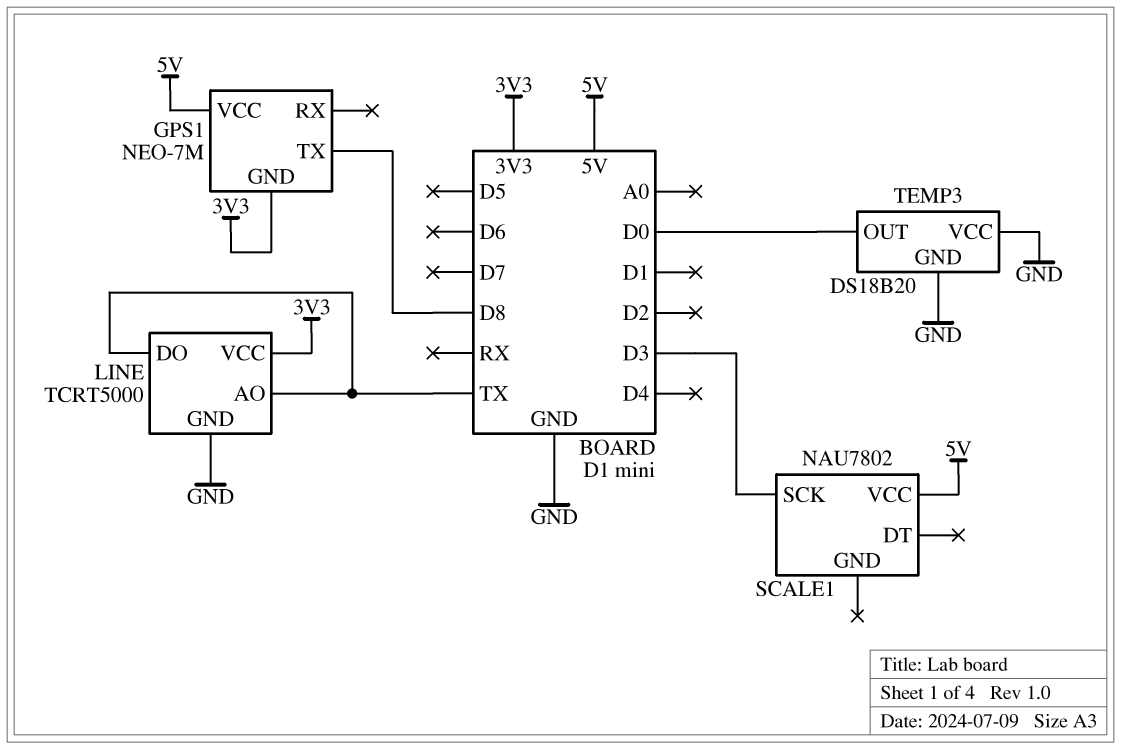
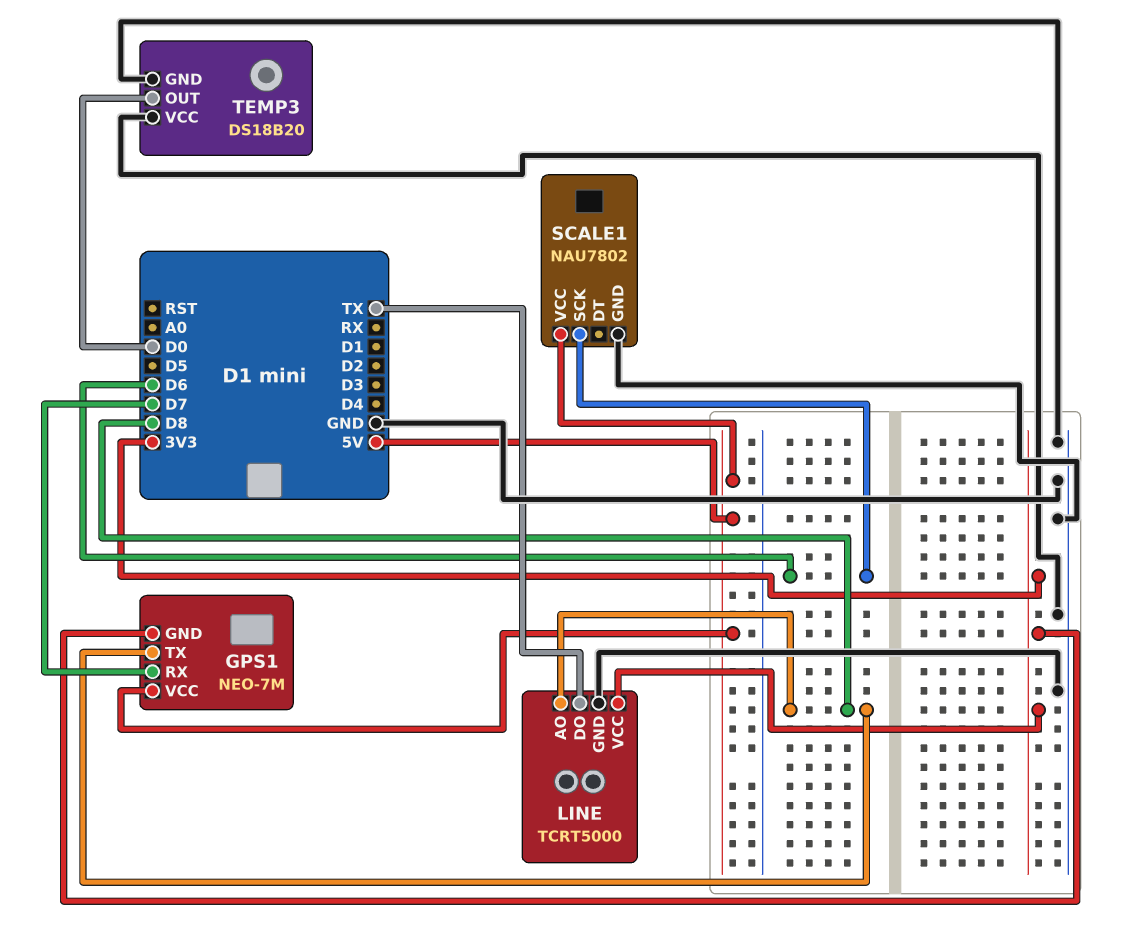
GPS1 pin RX: none -> D7
LINE pin AO: TX -> D8
SCALE1 pin GND: none -> GND
SCALE1 pin SCK: D3 -> D6

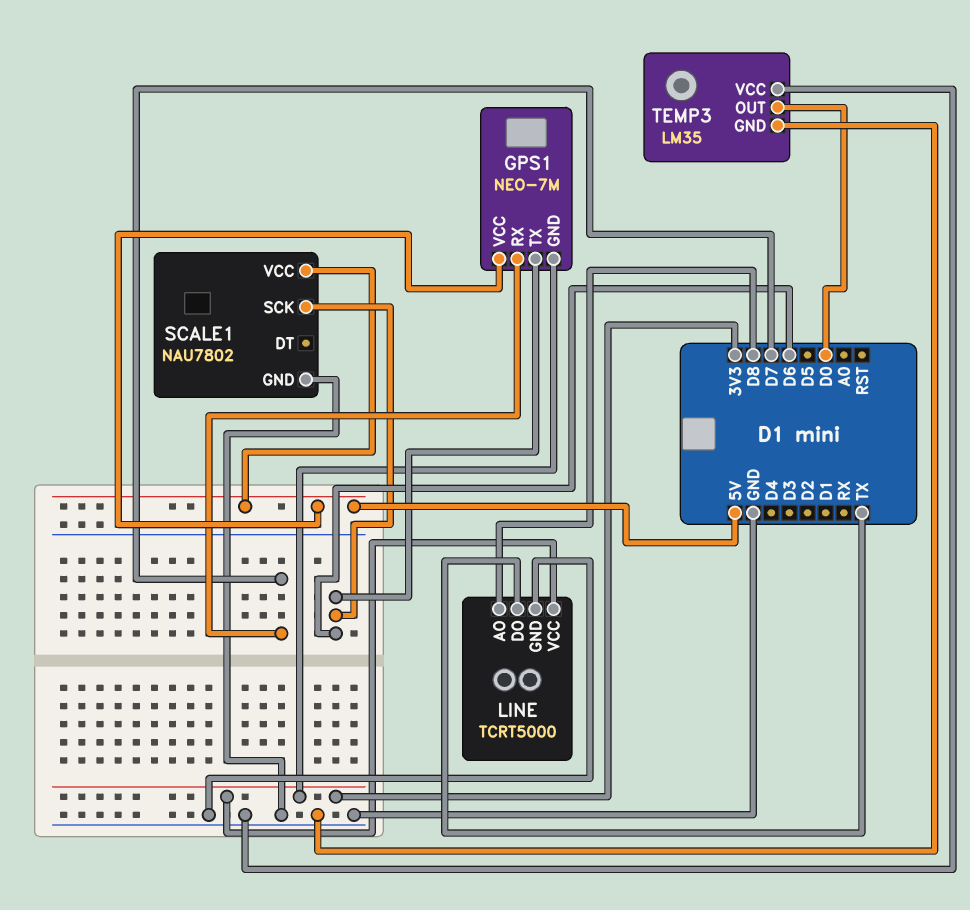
GPS1 pin TX: D8 -> D6
TEMP3: DS18B20 -> LM35

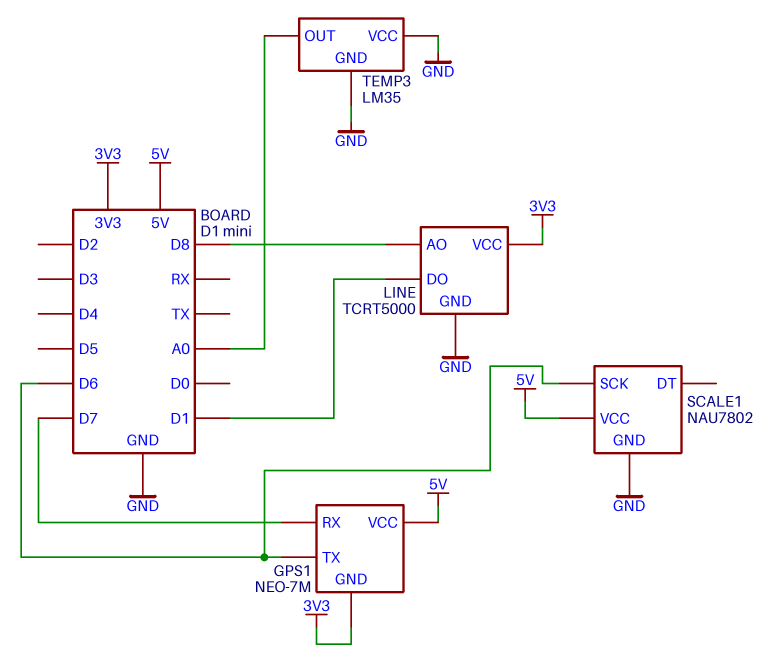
LINE pin DO: TX -> D1
TEMP3 pin OUT: D0 -> A0

